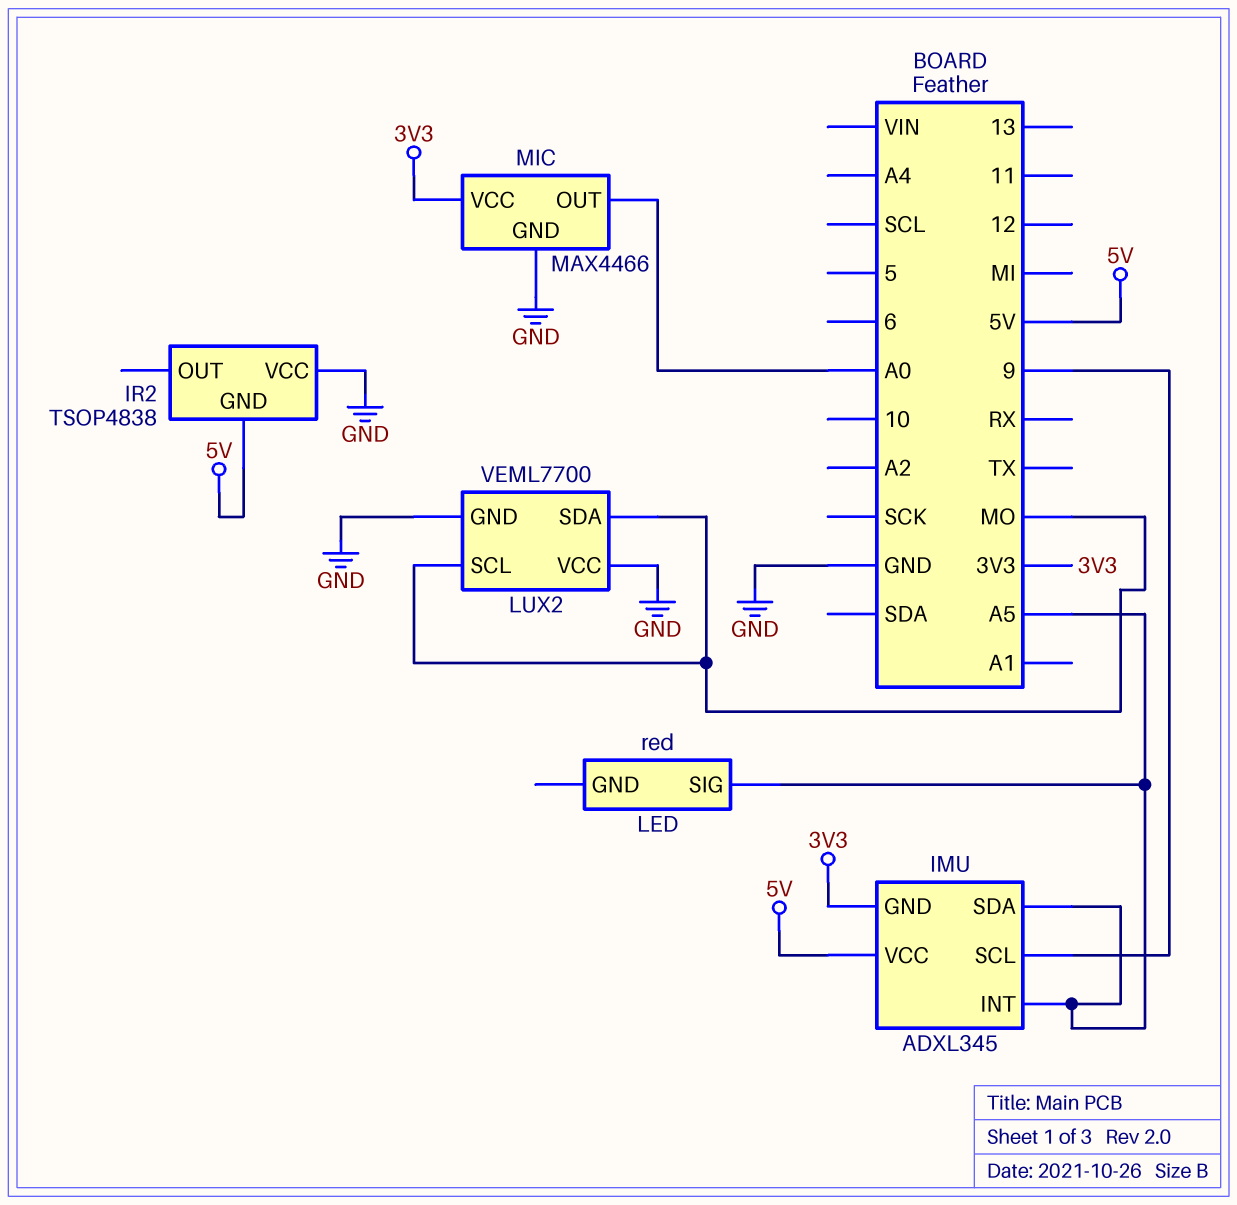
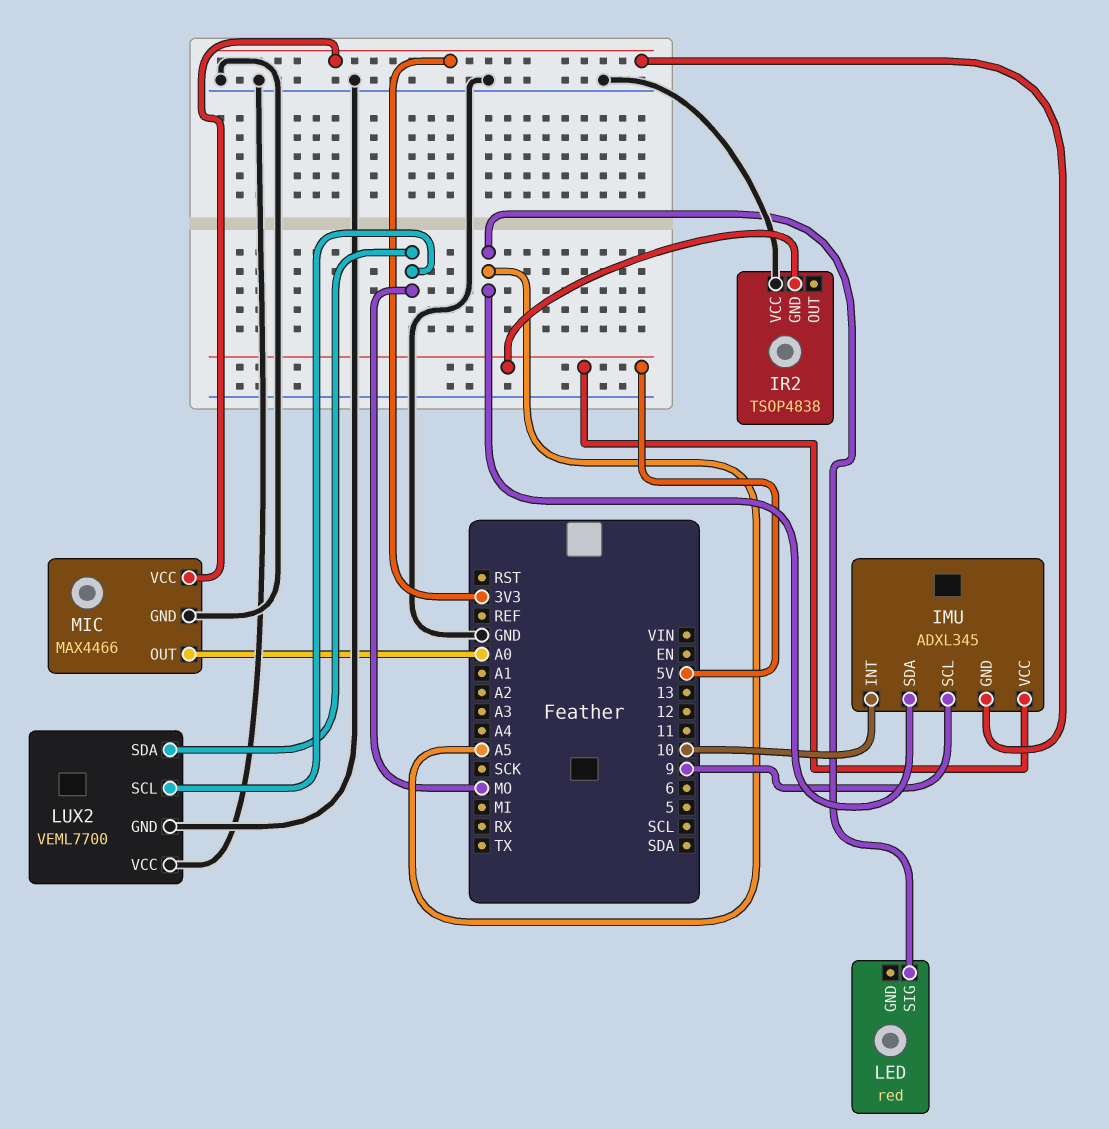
IMU pin INT: A5 -> 10

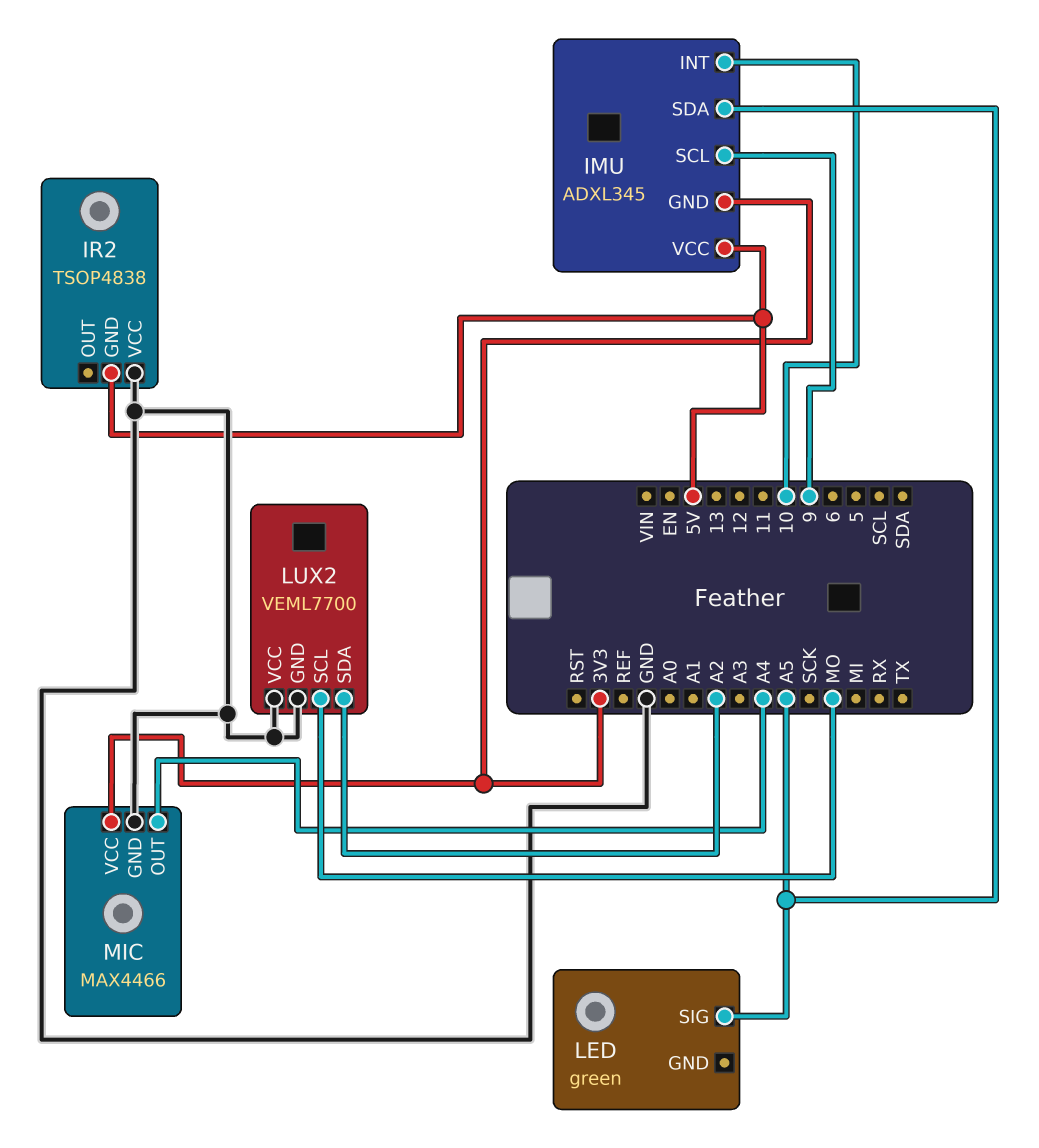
LED: red -> green
LUX2 pin SDA: MO -> A2
MIC pin OUT: A0 -> A4

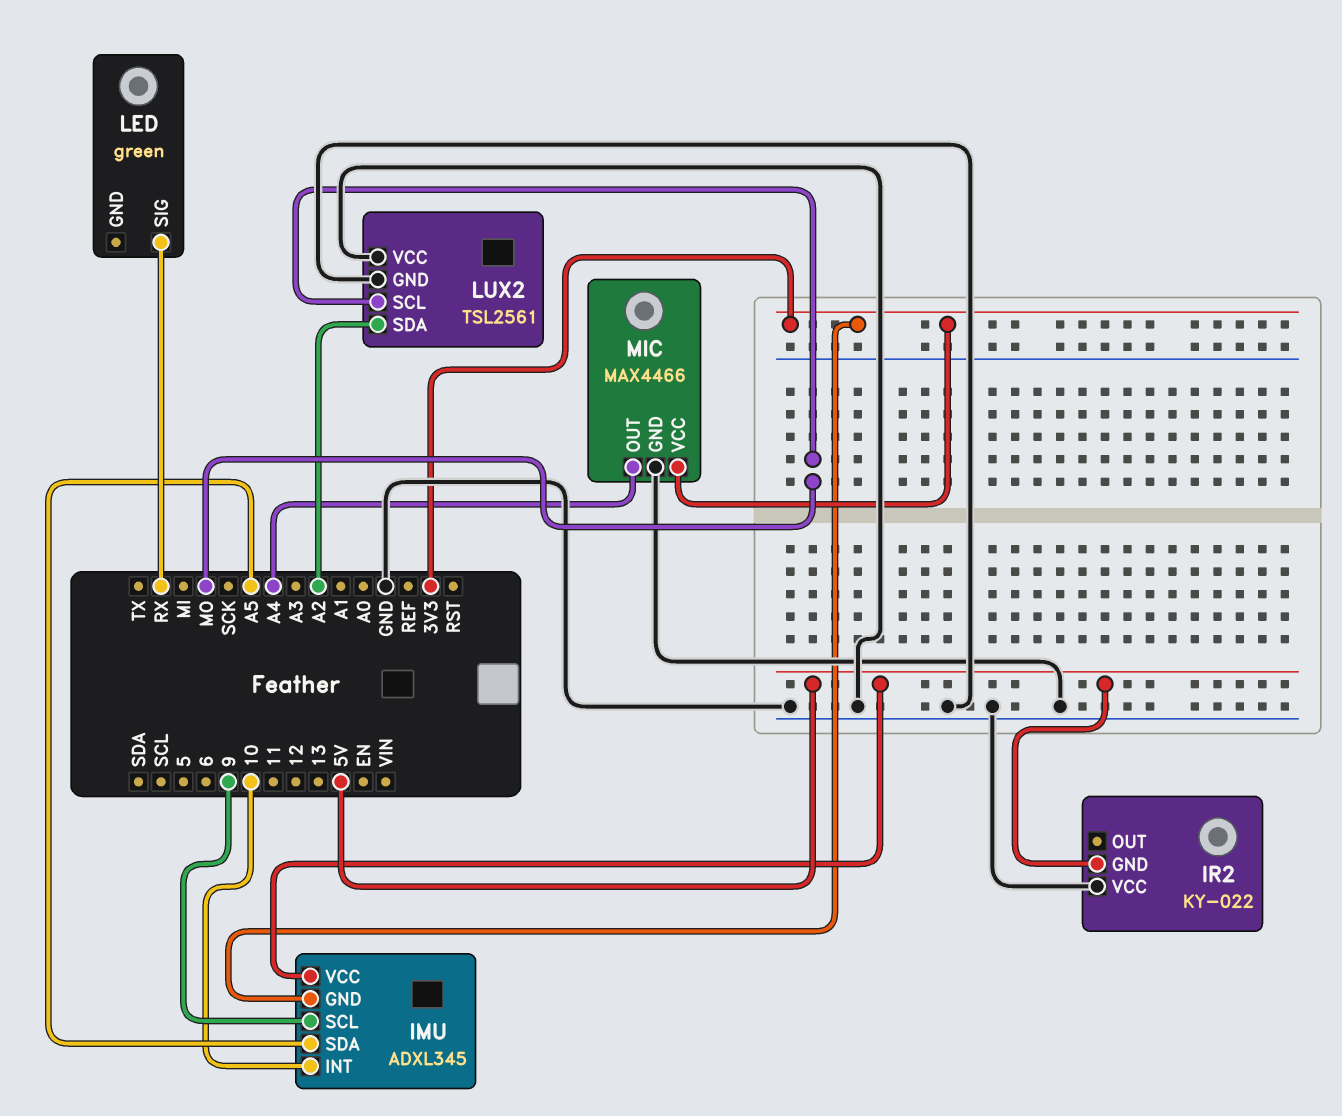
IR2: TSOP4838 -> KY-022
LED pin SIG: A5 -> RX
LUX2: VEML7700 -> TSL2561

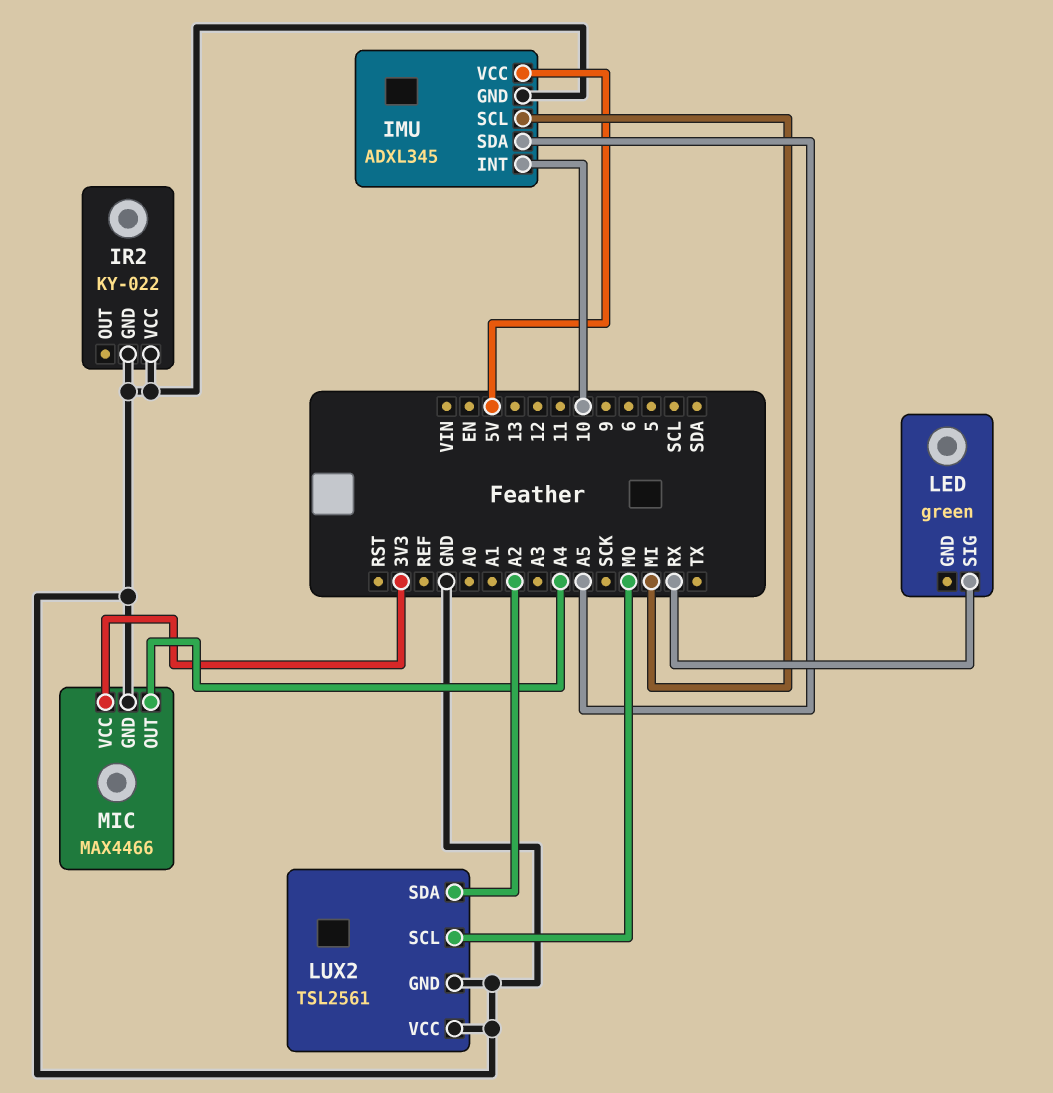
IMU pin GND: 3V3 -> GND
IMU pin SCL: 9 -> MI
IR2 pin GND: 5V -> GND

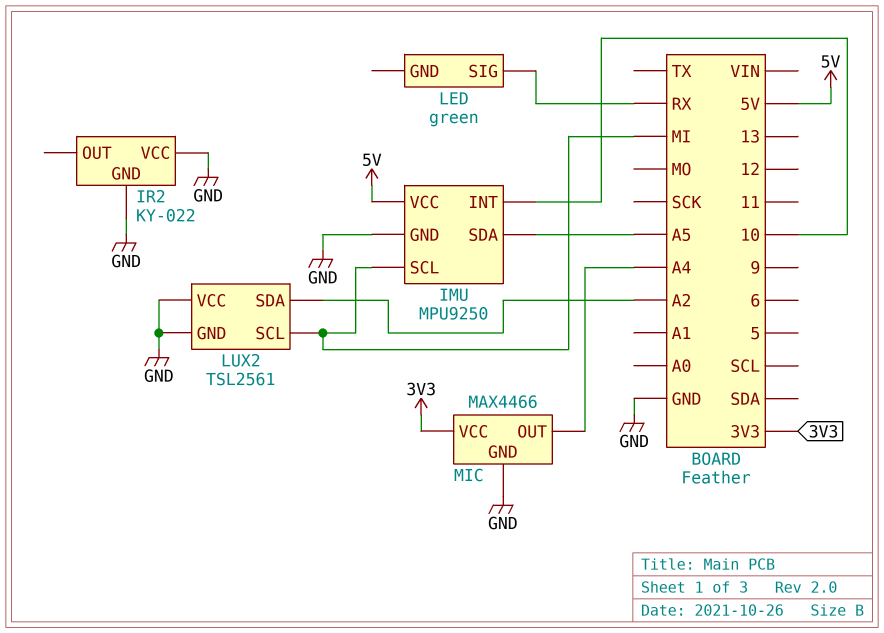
IMU: ADXL345 -> MPU9250
LUX2 pin SCL: MO -> MI

